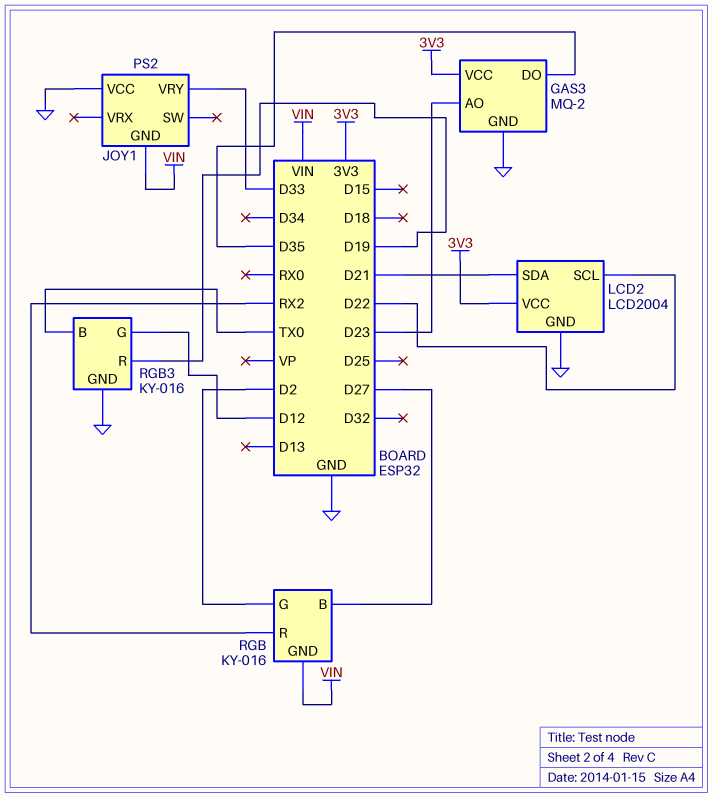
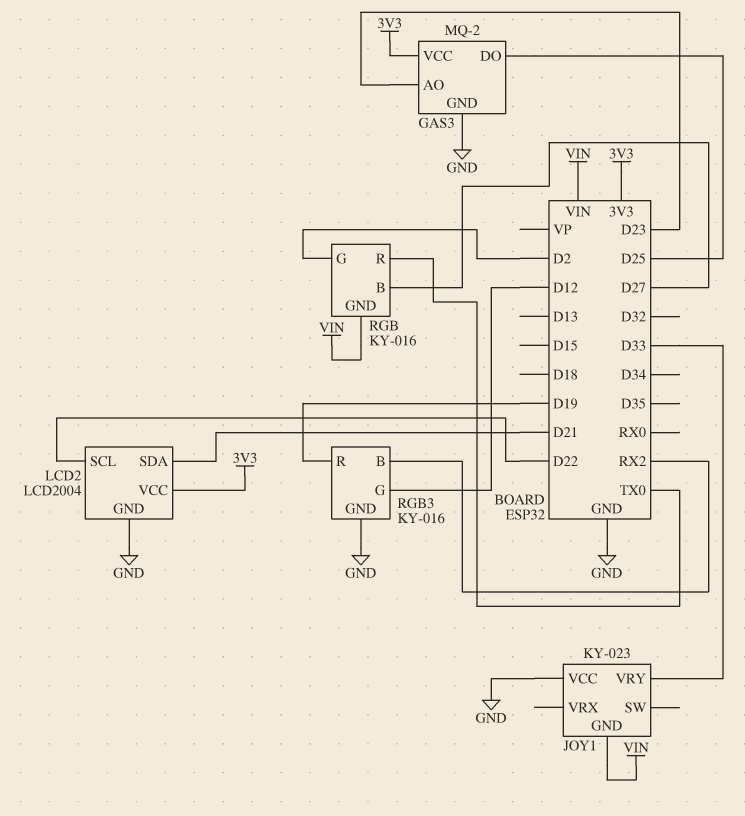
GAS3 pin DO: D35 -> D25
JOY1: PS2 -> KY-023
RGB pin R: RX2 -> TX0
RGB3 pin B: TX0 -> RX2

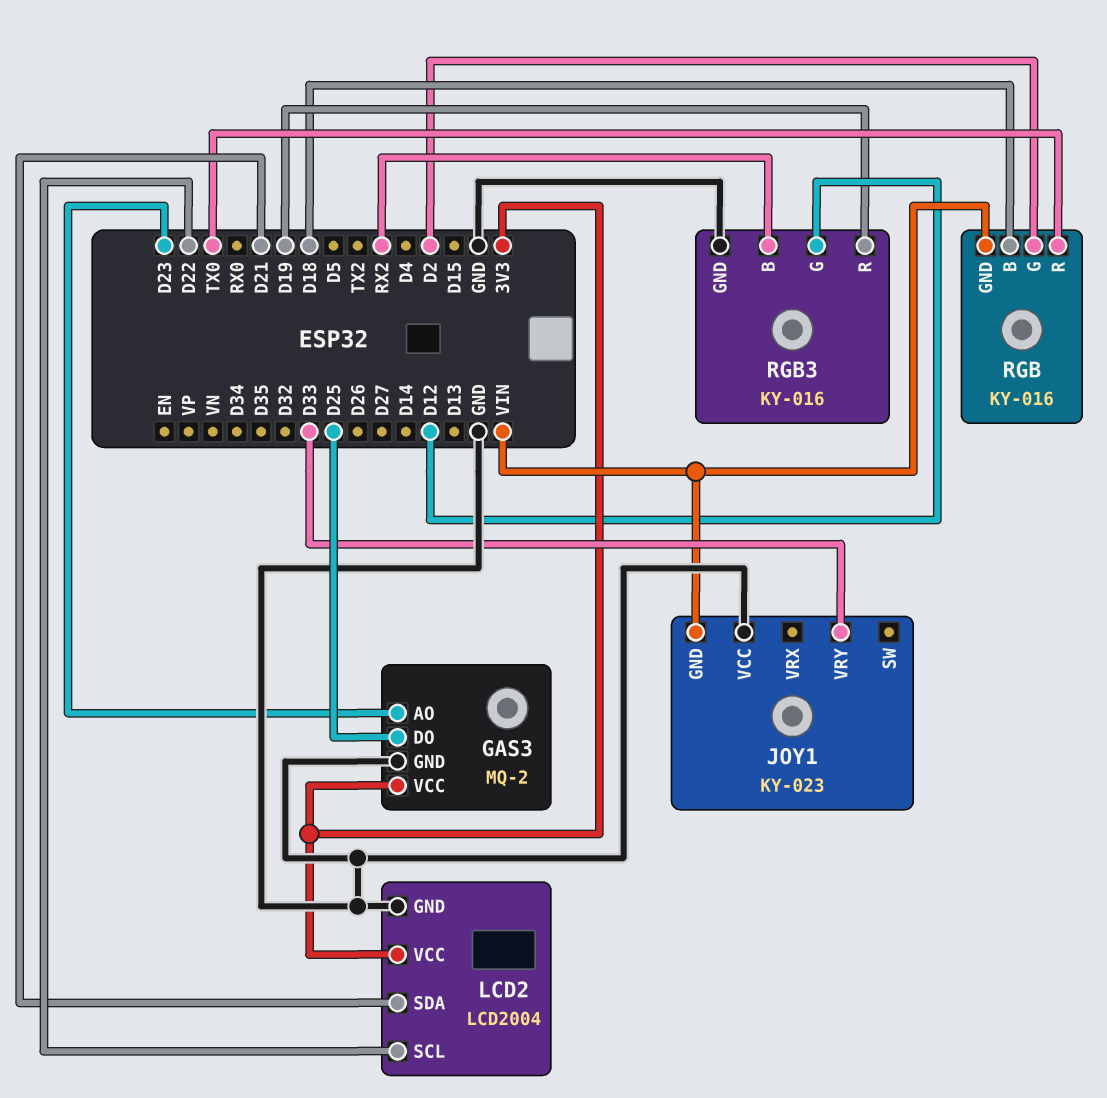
RGB pin B: D27 -> D18

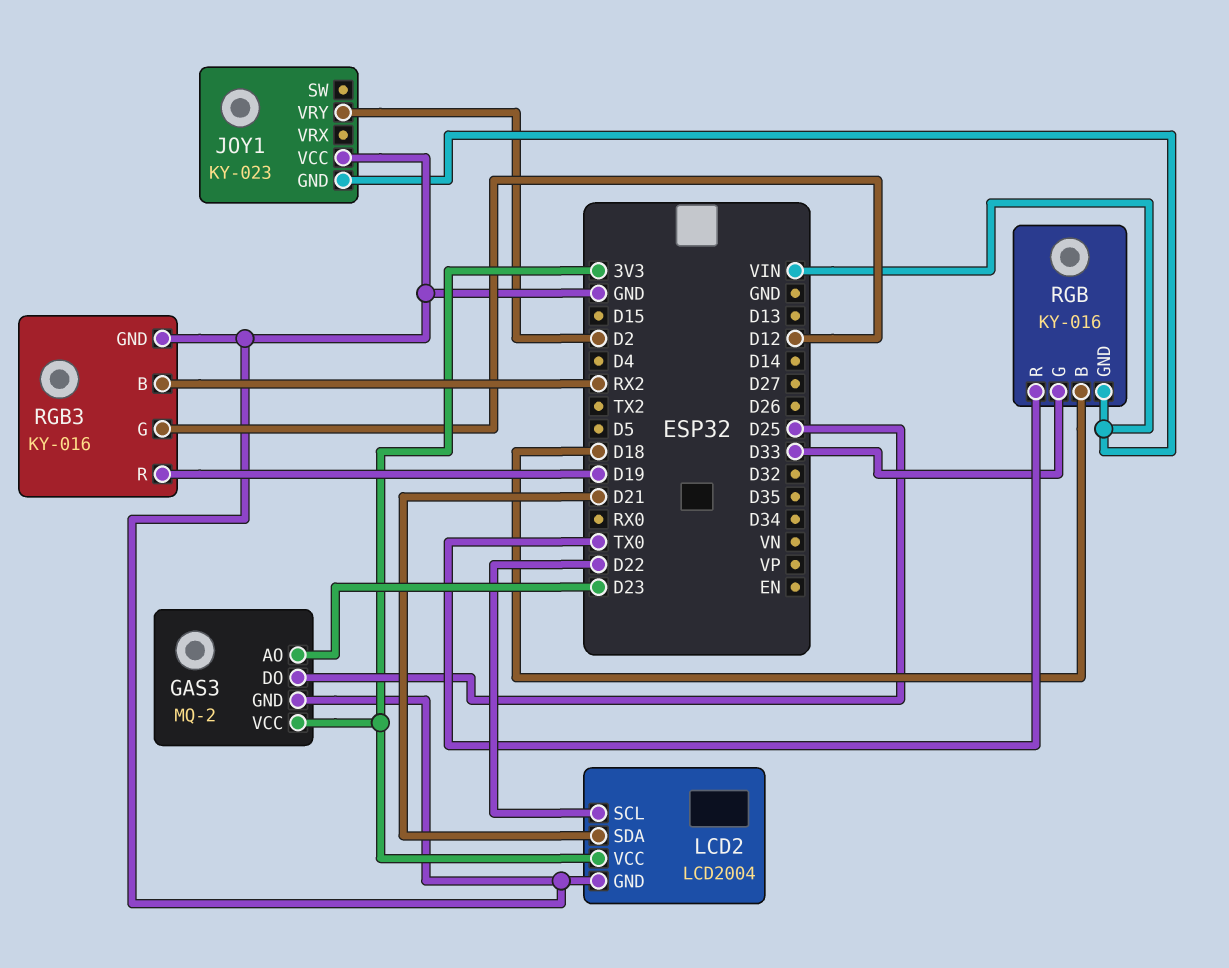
JOY1 pin VRY: D33 -> D2
RGB pin G: D2 -> D33

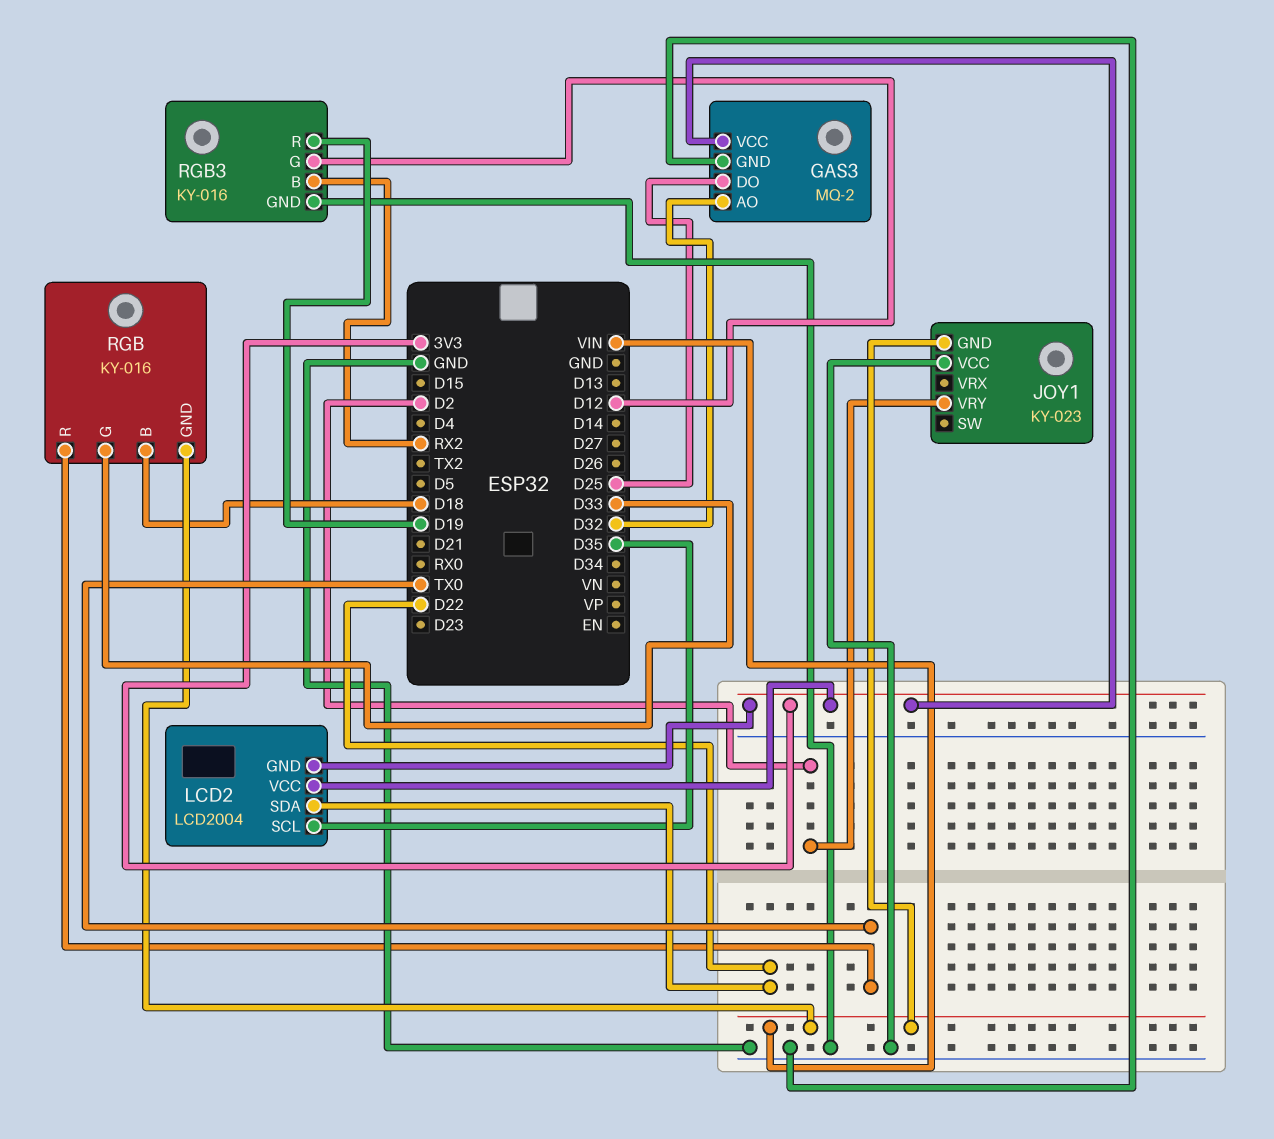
GAS3 pin AO: D23 -> D32
LCD2 pin GND: GND -> 3V3
LCD2 pin SCL: D22 -> D35
LCD2 pin SDA: D21 -> D22

